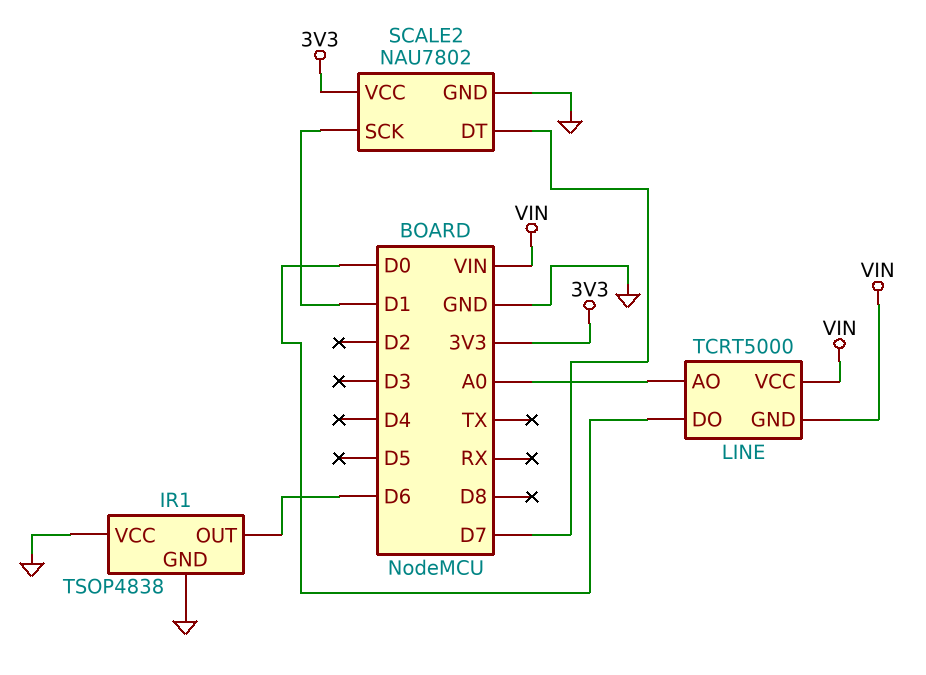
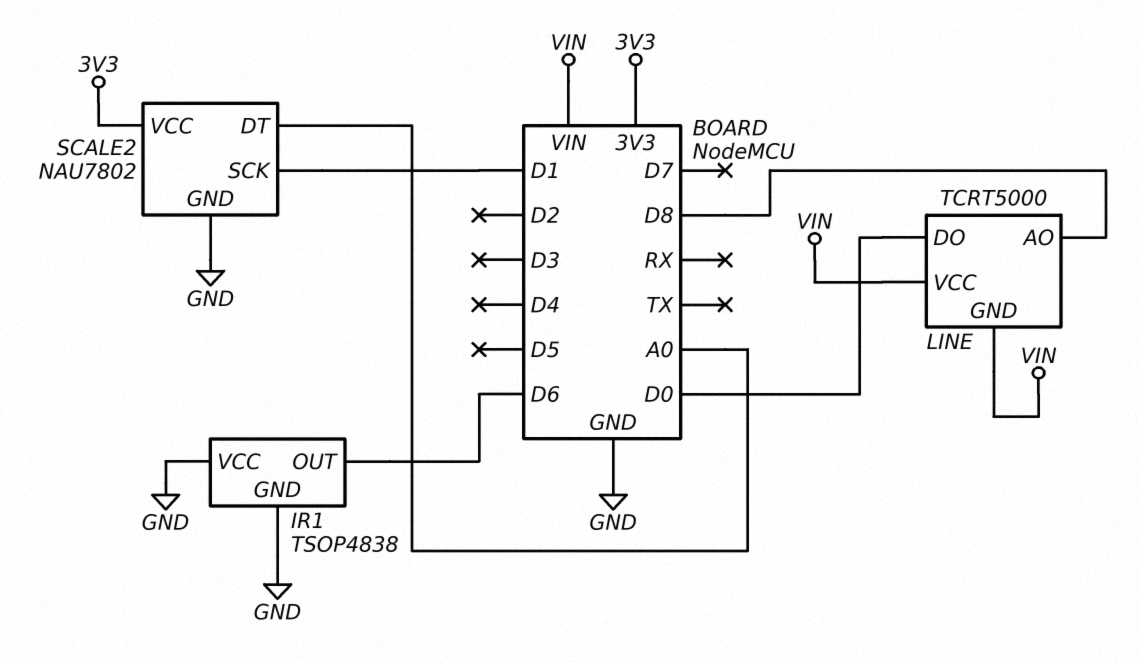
LINE pin AO: A0 -> D8
SCALE2 pin DT: D7 -> A0

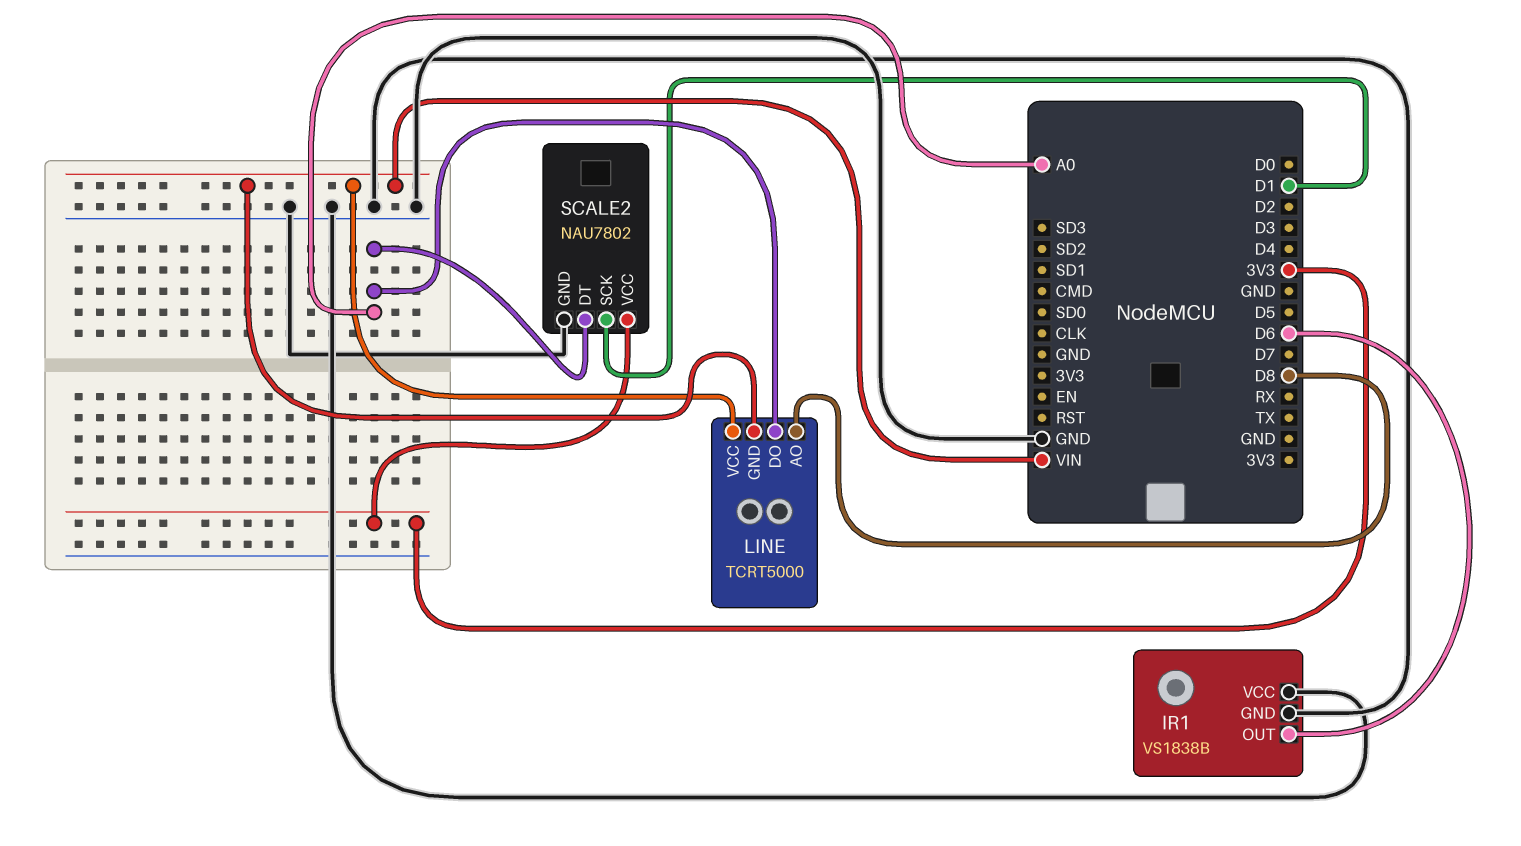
IR1: TSOP4838 -> VS1838B
LINE pin DO: D0 -> A0

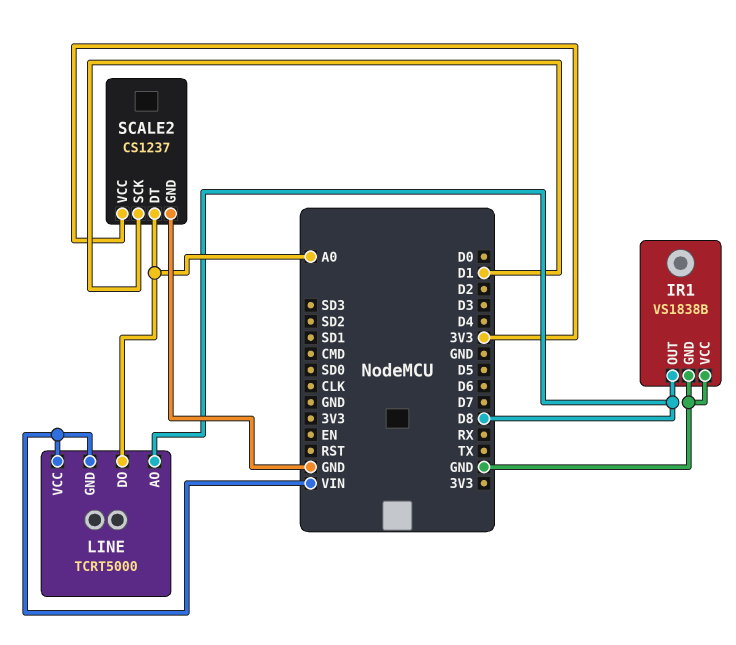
IR1 pin OUT: D6 -> D8
SCALE2: NAU7802 -> CS1237

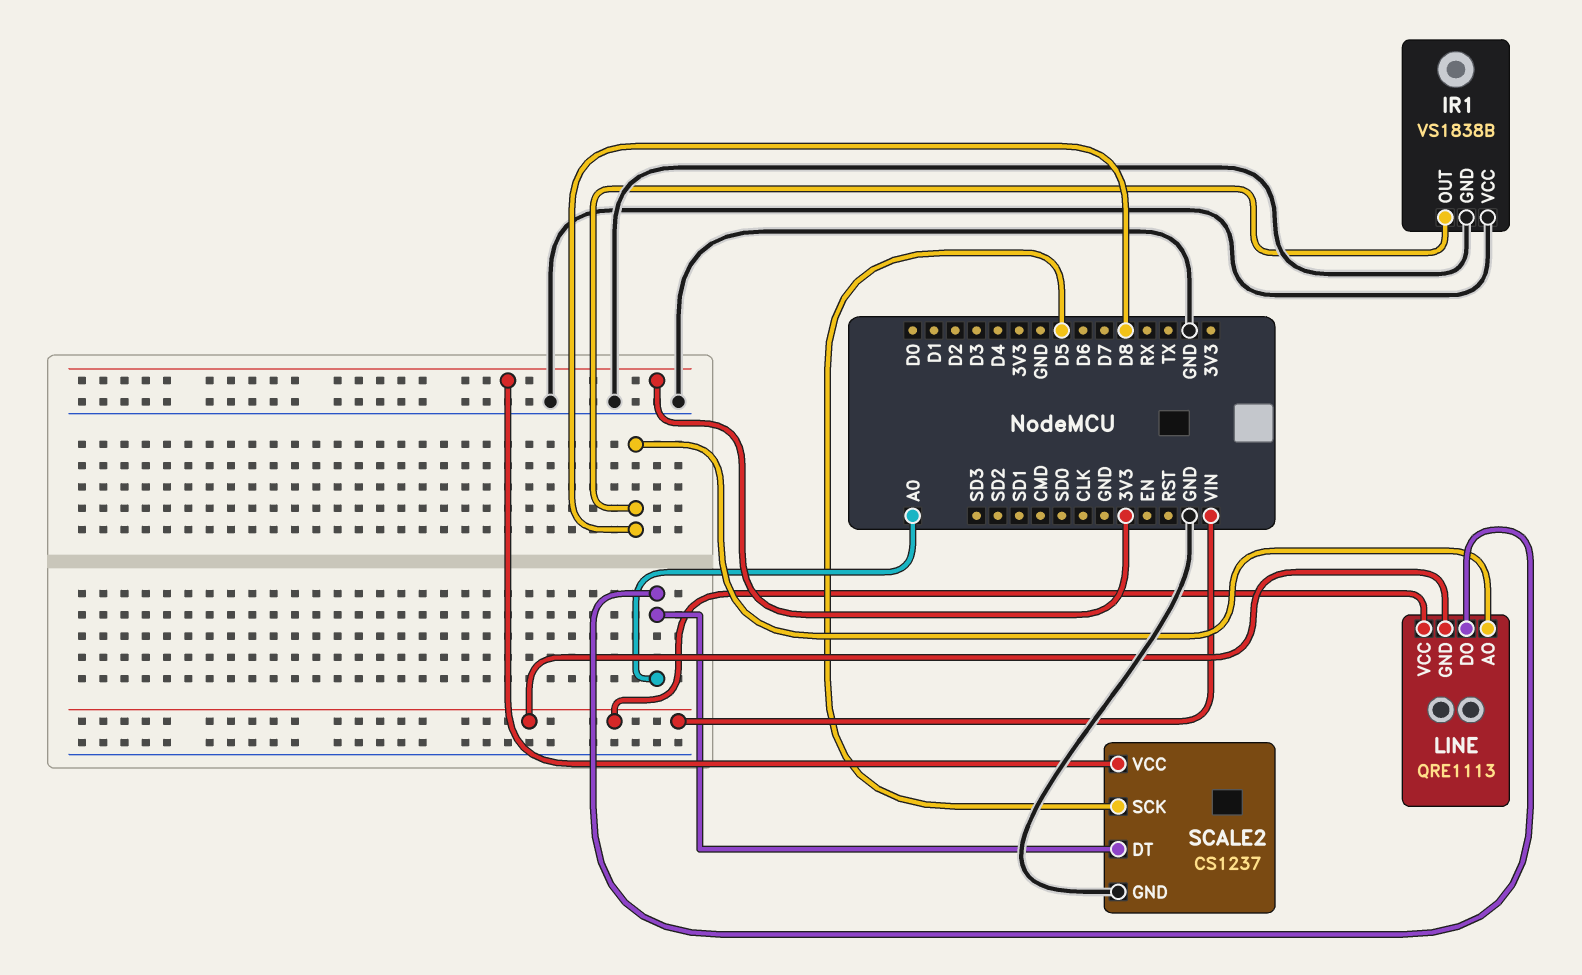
LINE: TCRT5000 -> QRE1113
SCALE2 pin SCK: D1 -> D5

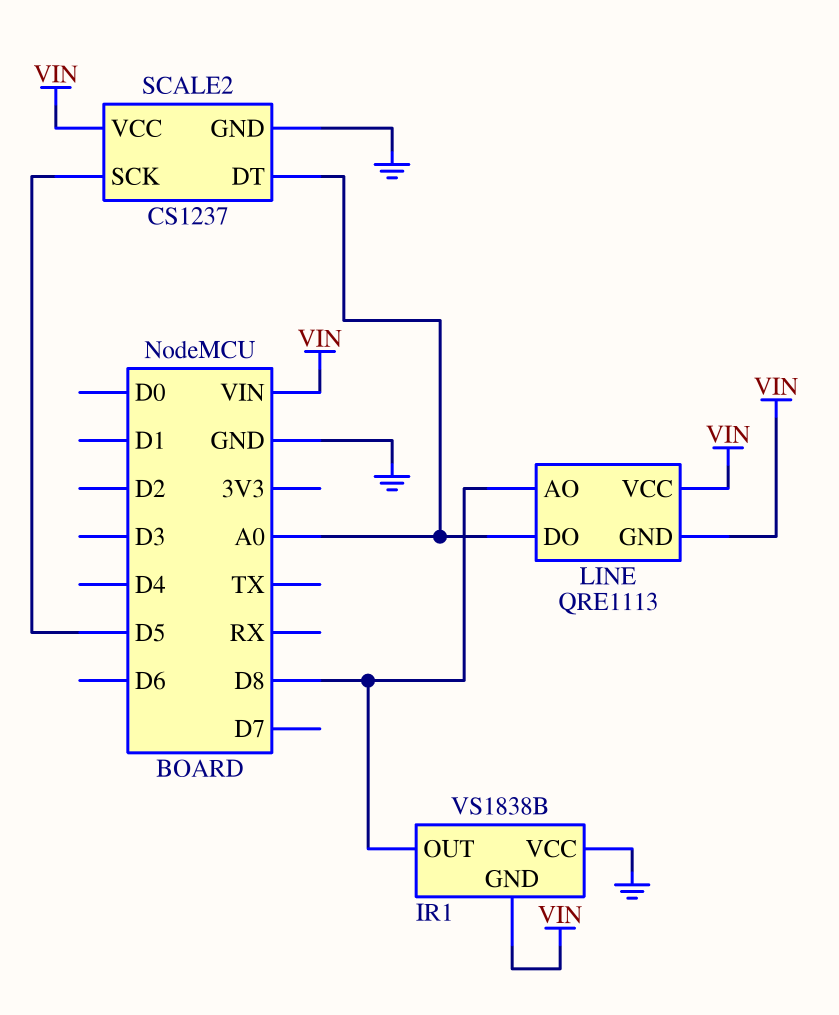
IR1 pin GND: GND -> VIN
SCALE2 pin VCC: 3V3 -> VIN

